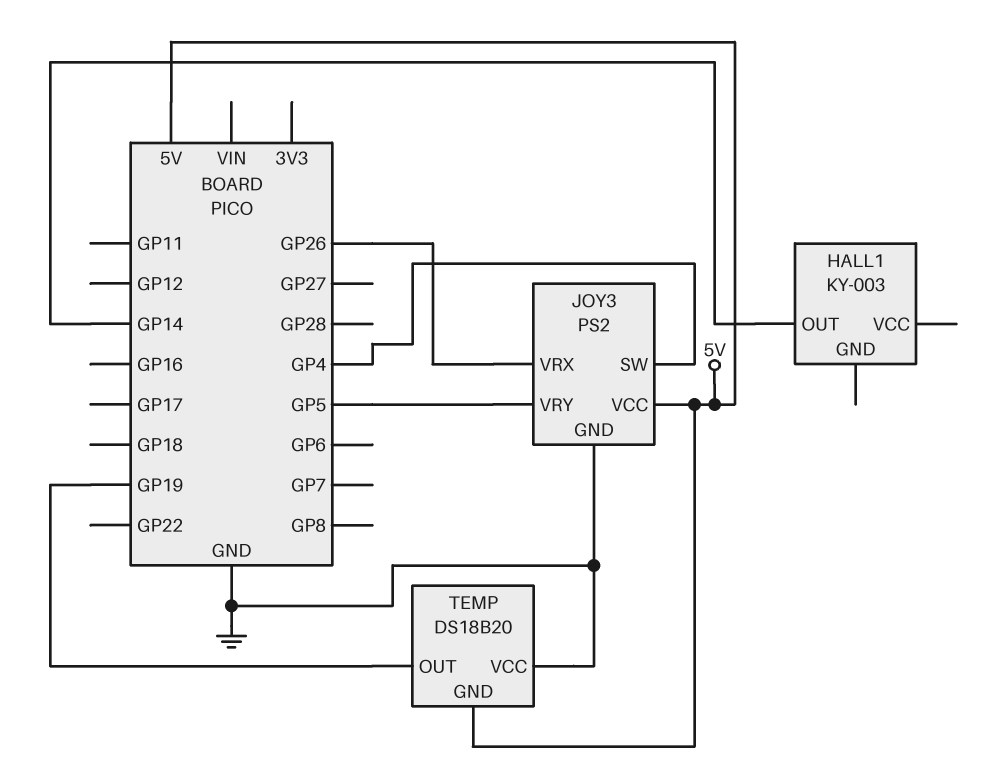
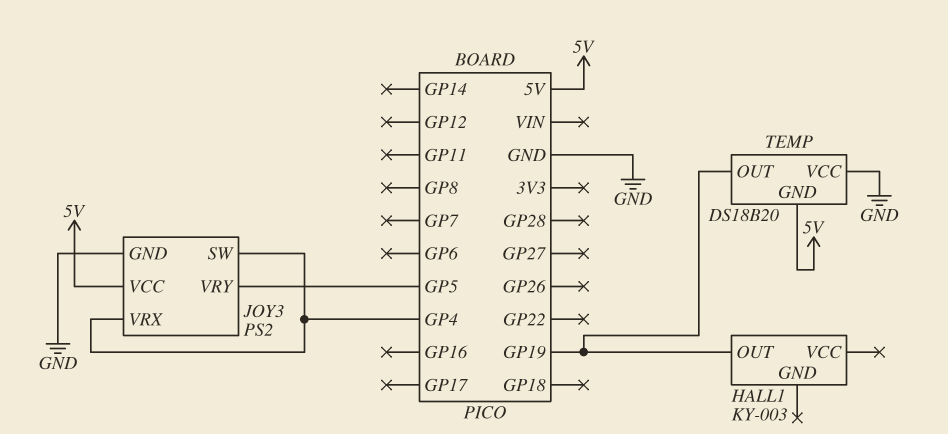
HALL1 pin OUT: GP14 -> GP19
JOY3 pin VRX: GP26 -> GP4

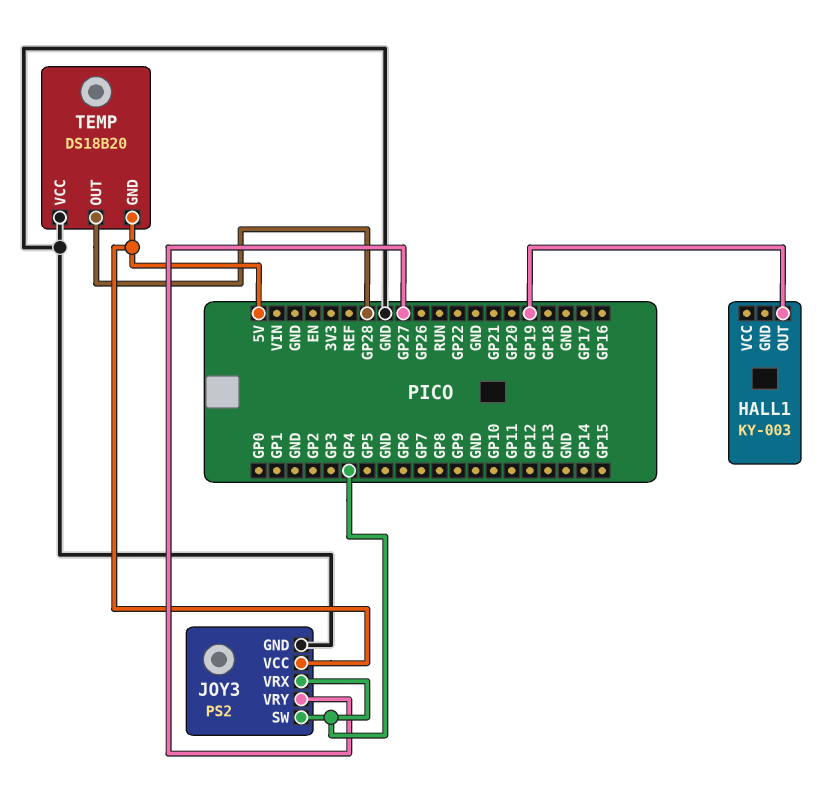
JOY3 pin VRY: GP5 -> GP27
TEMP pin OUT: GP19 -> GP28

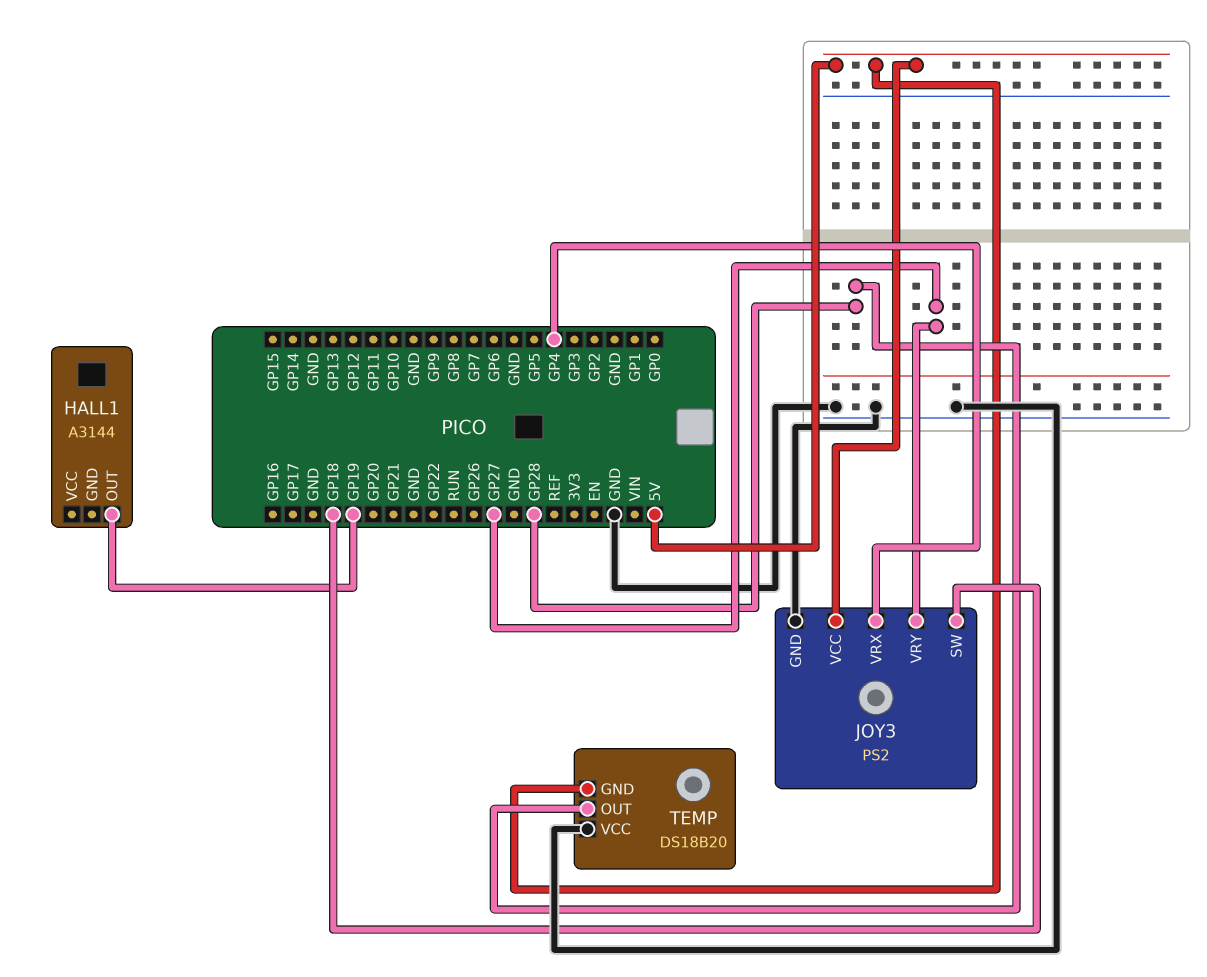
HALL1: KY-003 -> A3144
JOY3 pin SW: GP4 -> GP18

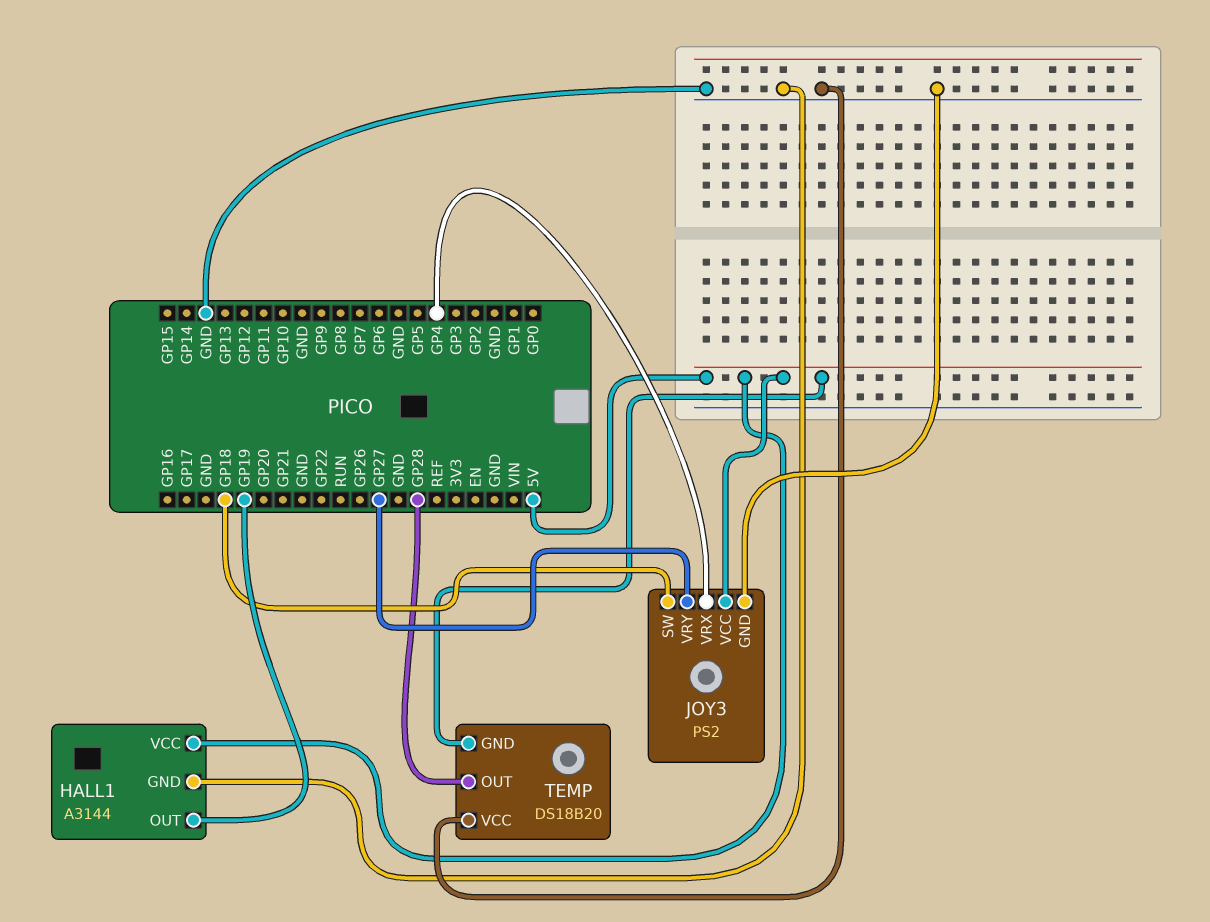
HALL1 pin GND: none -> GND
HALL1 pin VCC: none -> 5V

